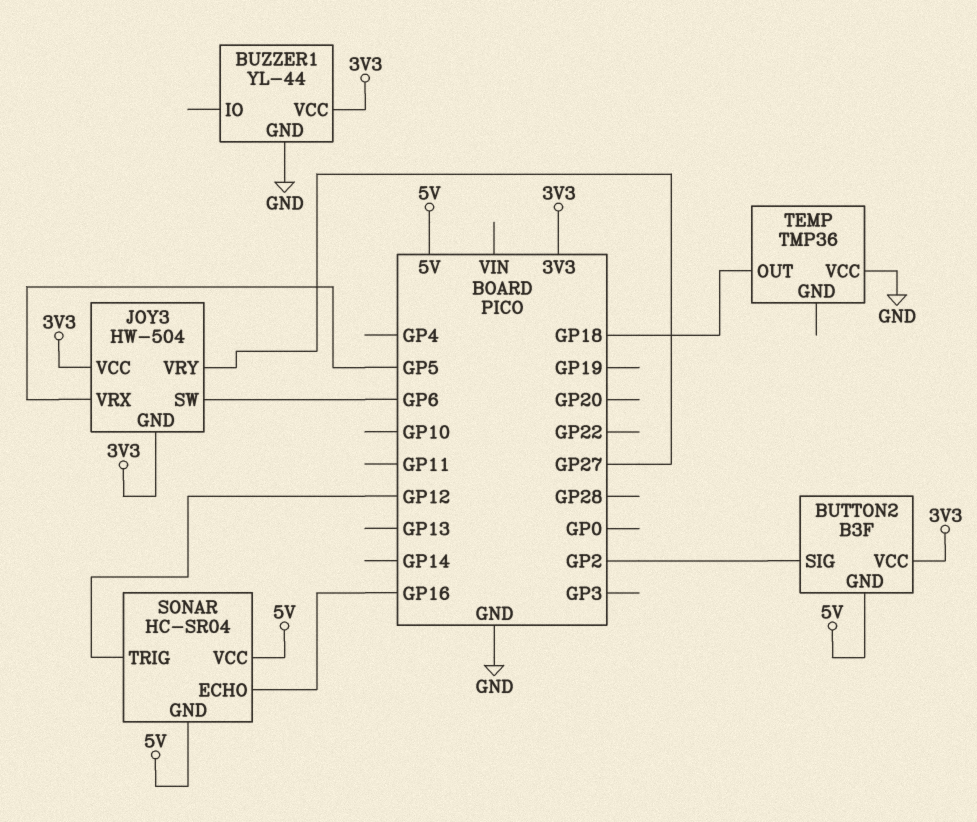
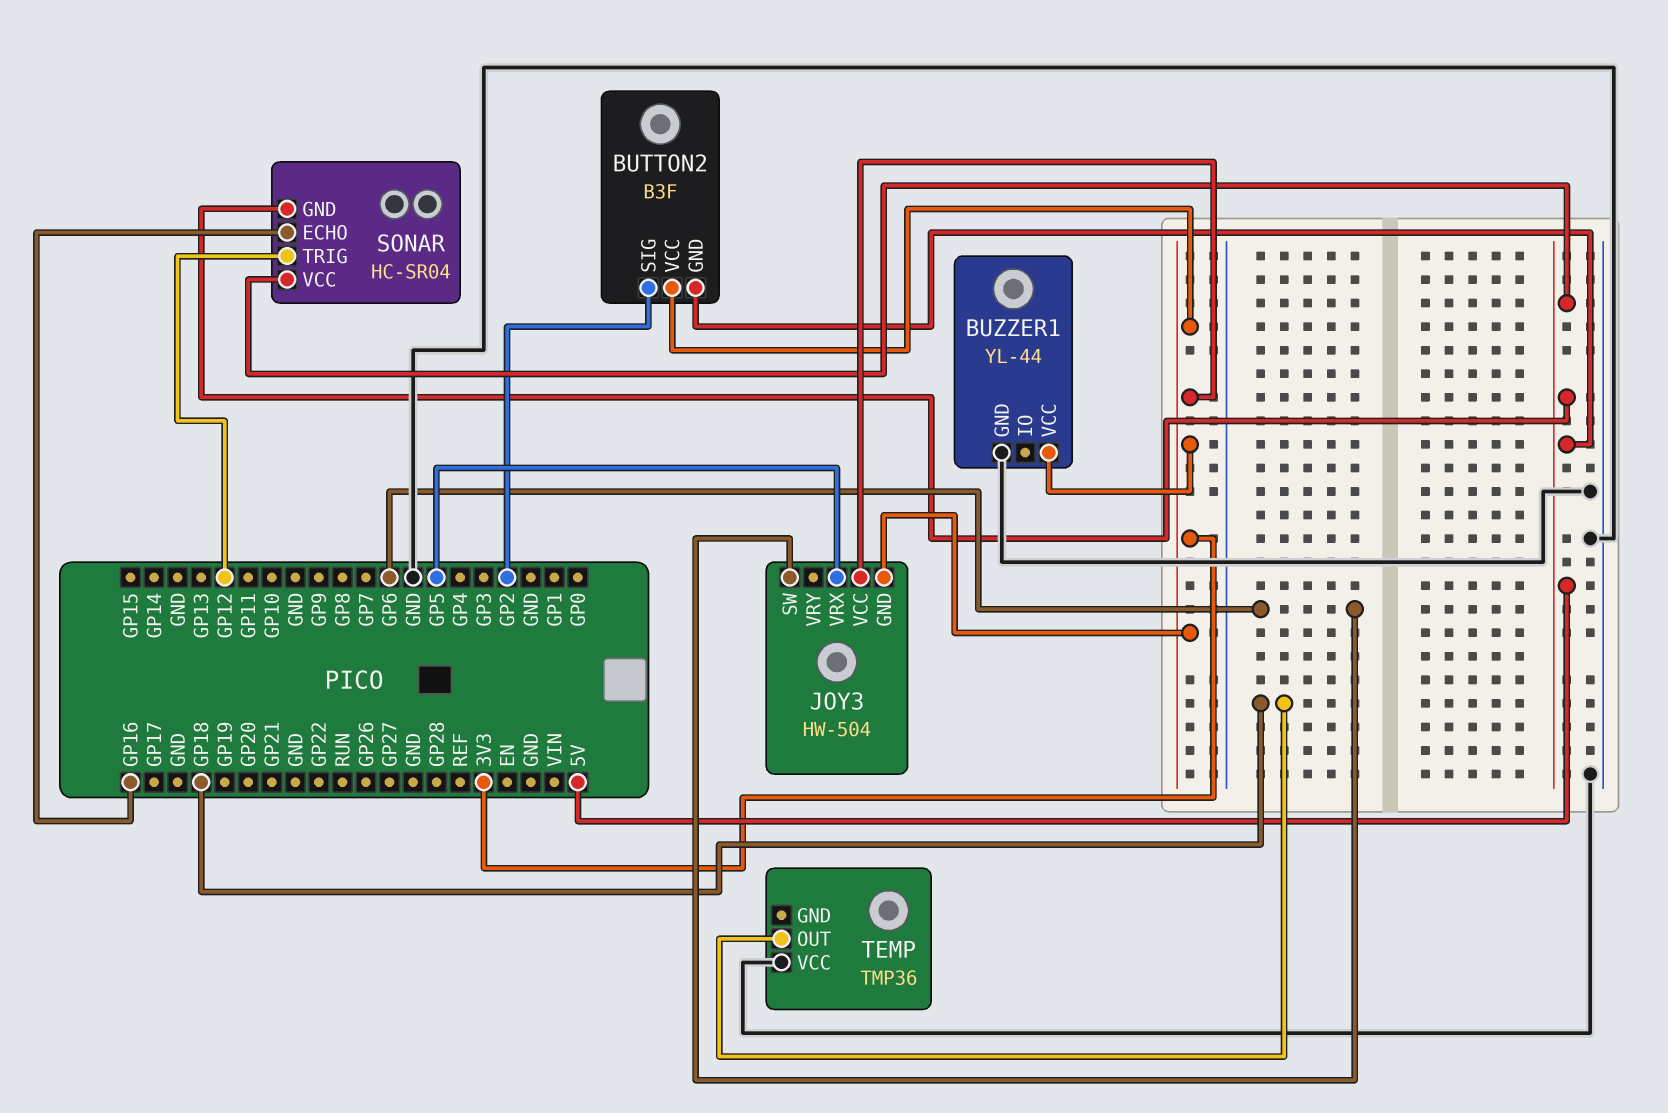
JOY3 pin VRY: GP27 -> none

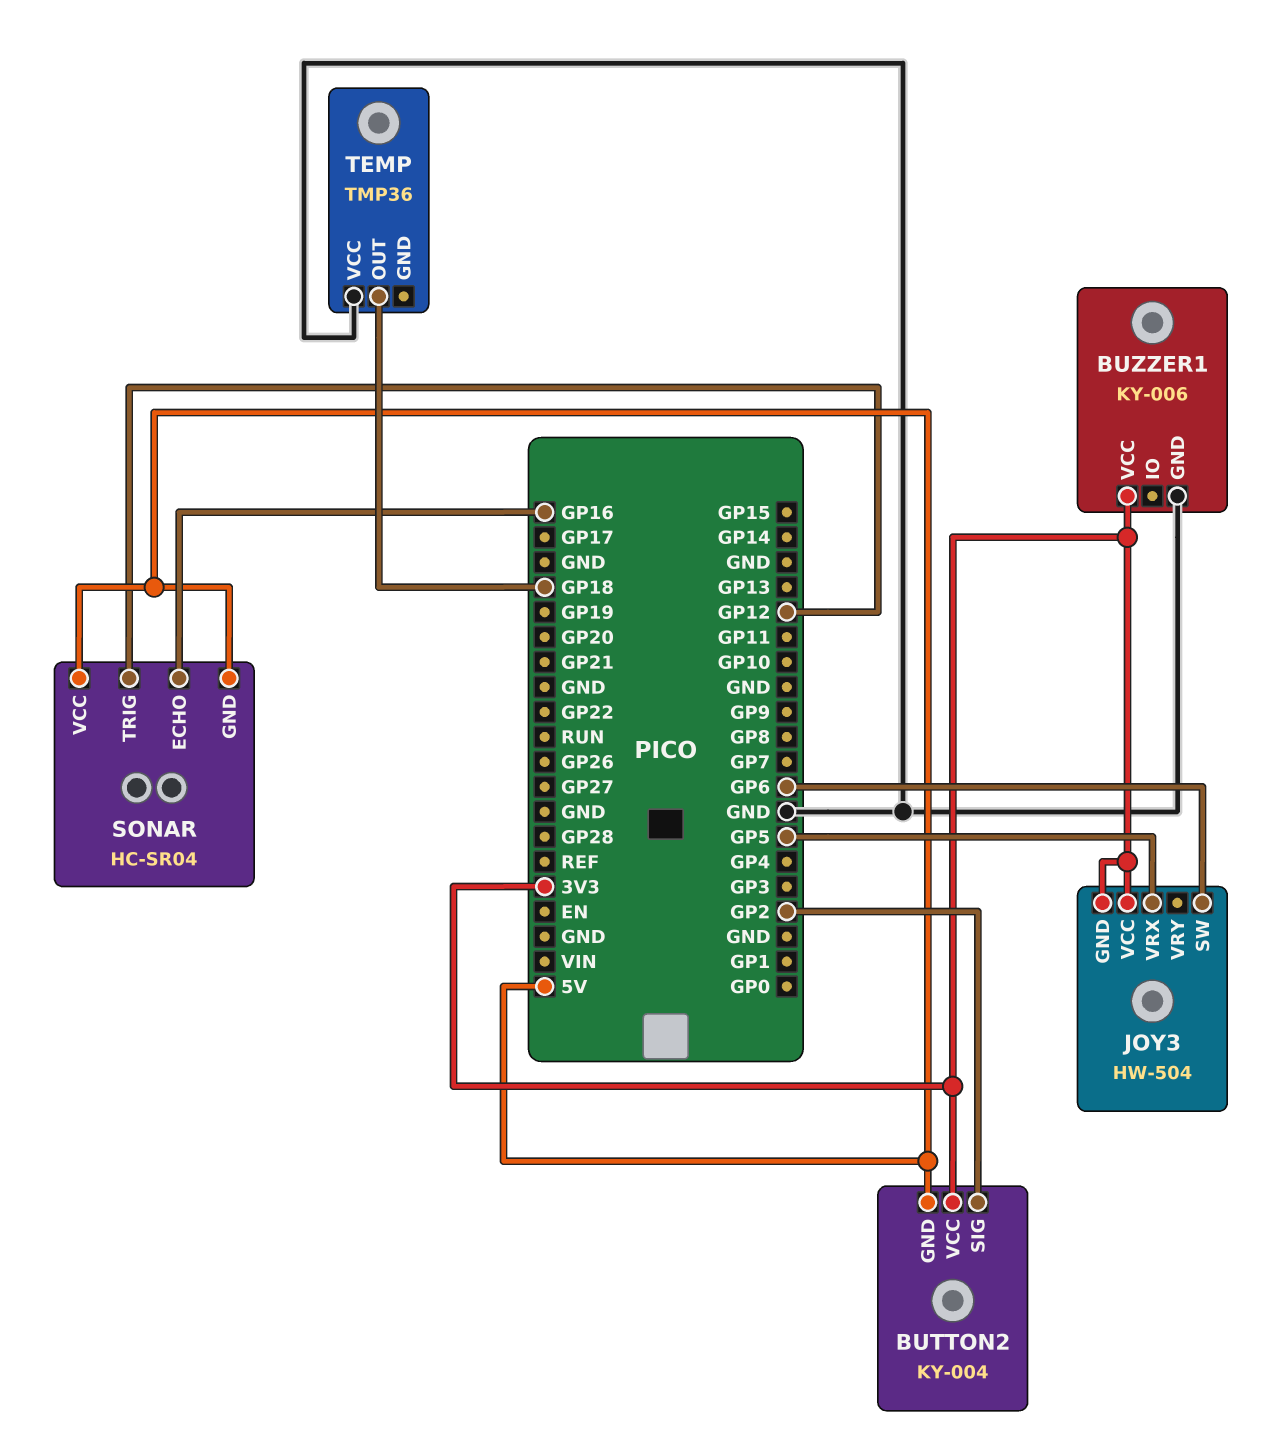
BUTTON2: B3F -> KY-004
BUZZER1: YL-44 -> KY-006

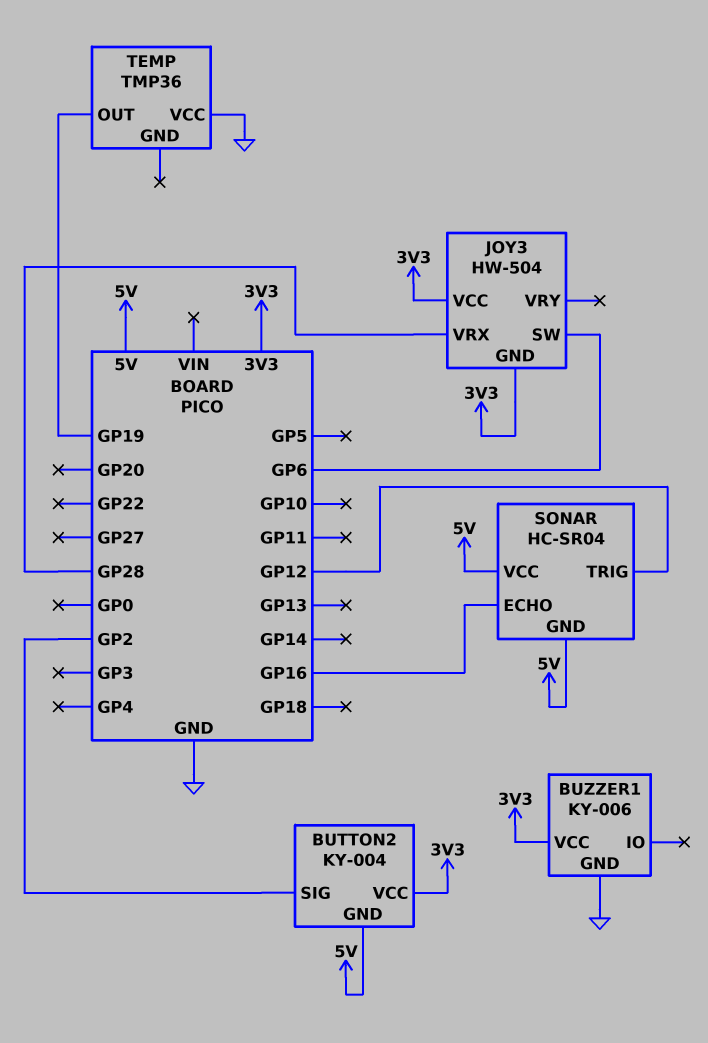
JOY3 pin VRX: GP5 -> GP28
TEMP pin OUT: GP18 -> GP19

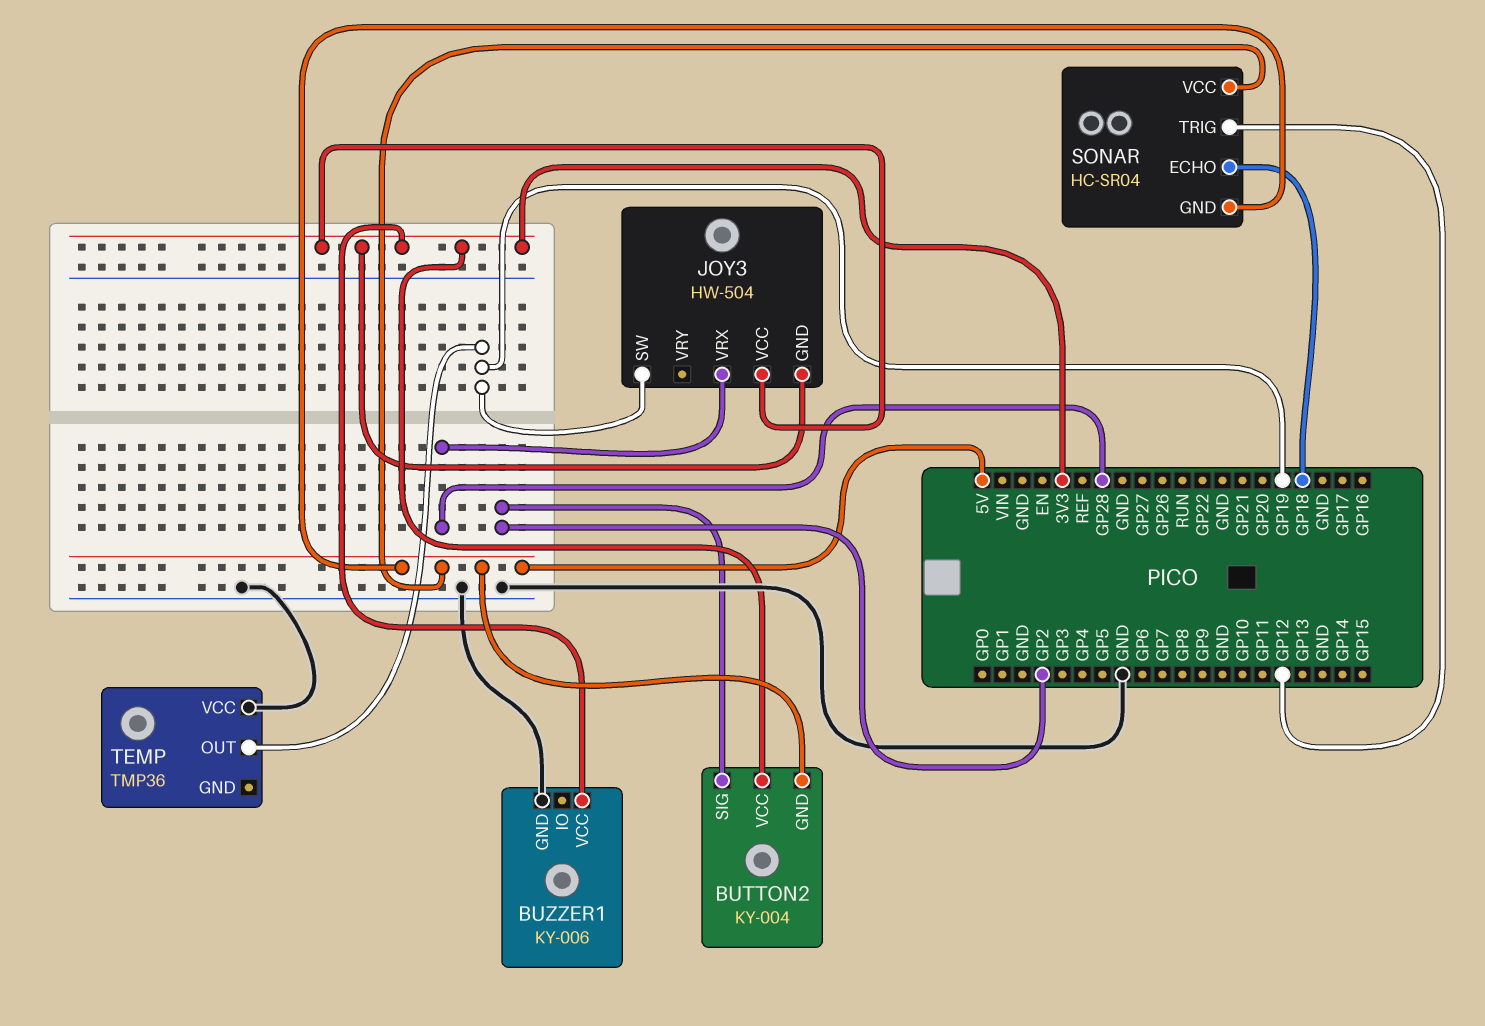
JOY3 pin SW: GP6 -> GP19
SONAR pin ECHO: GP16 -> GP18

